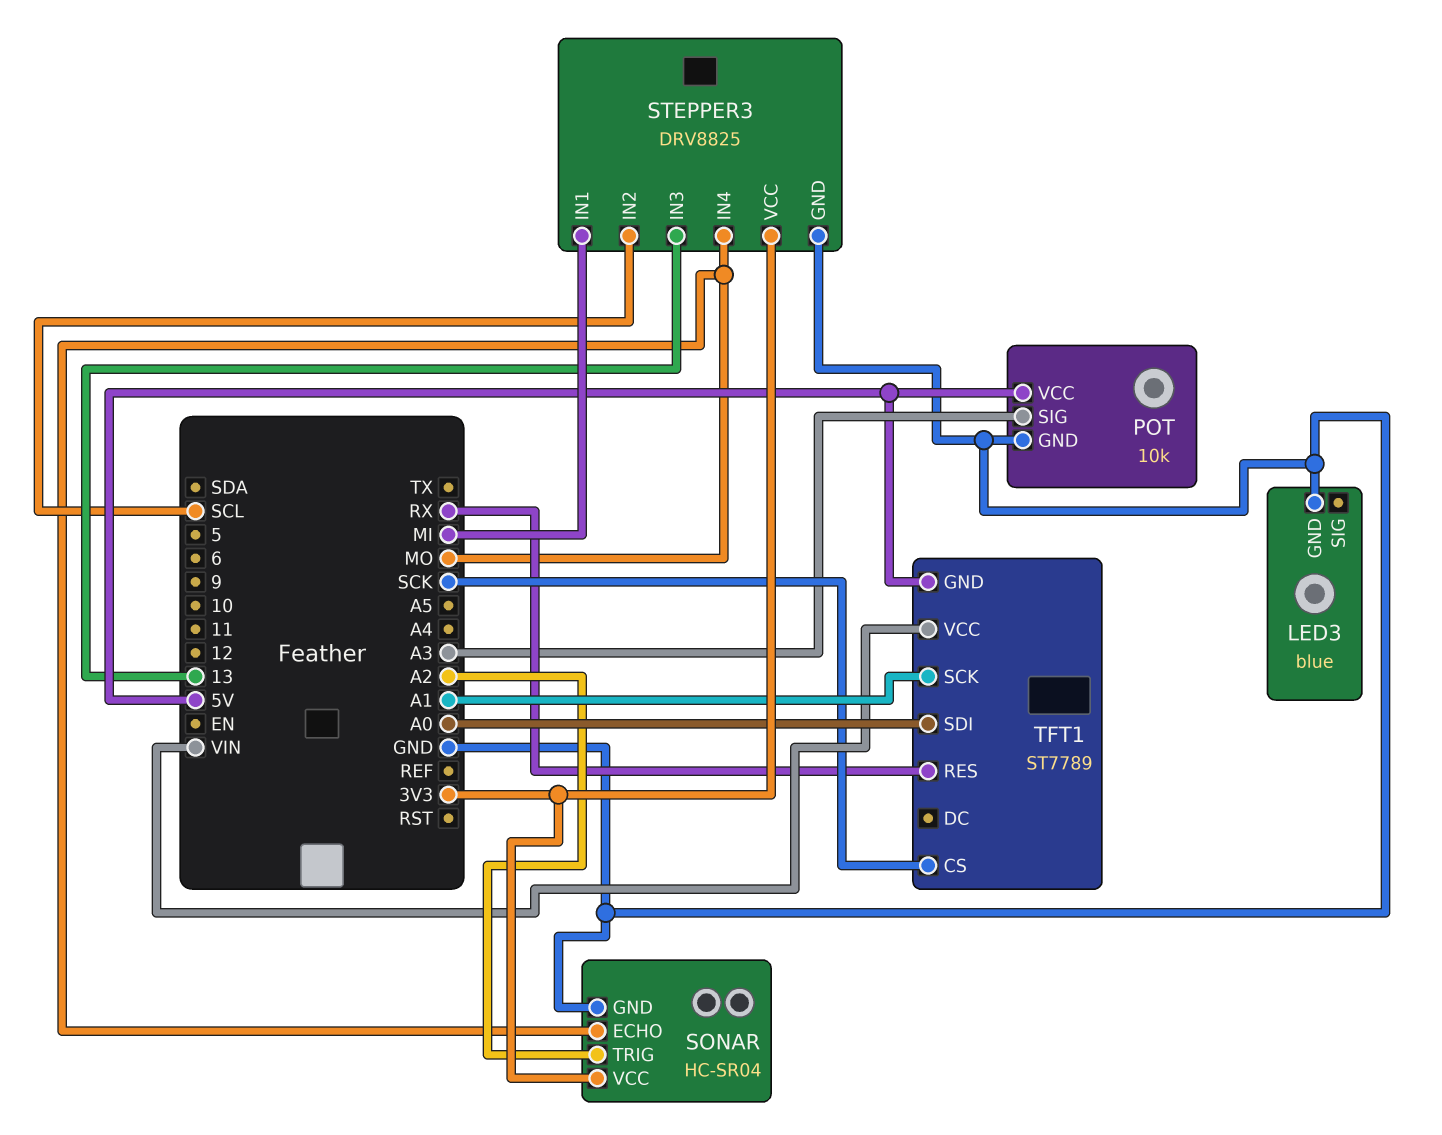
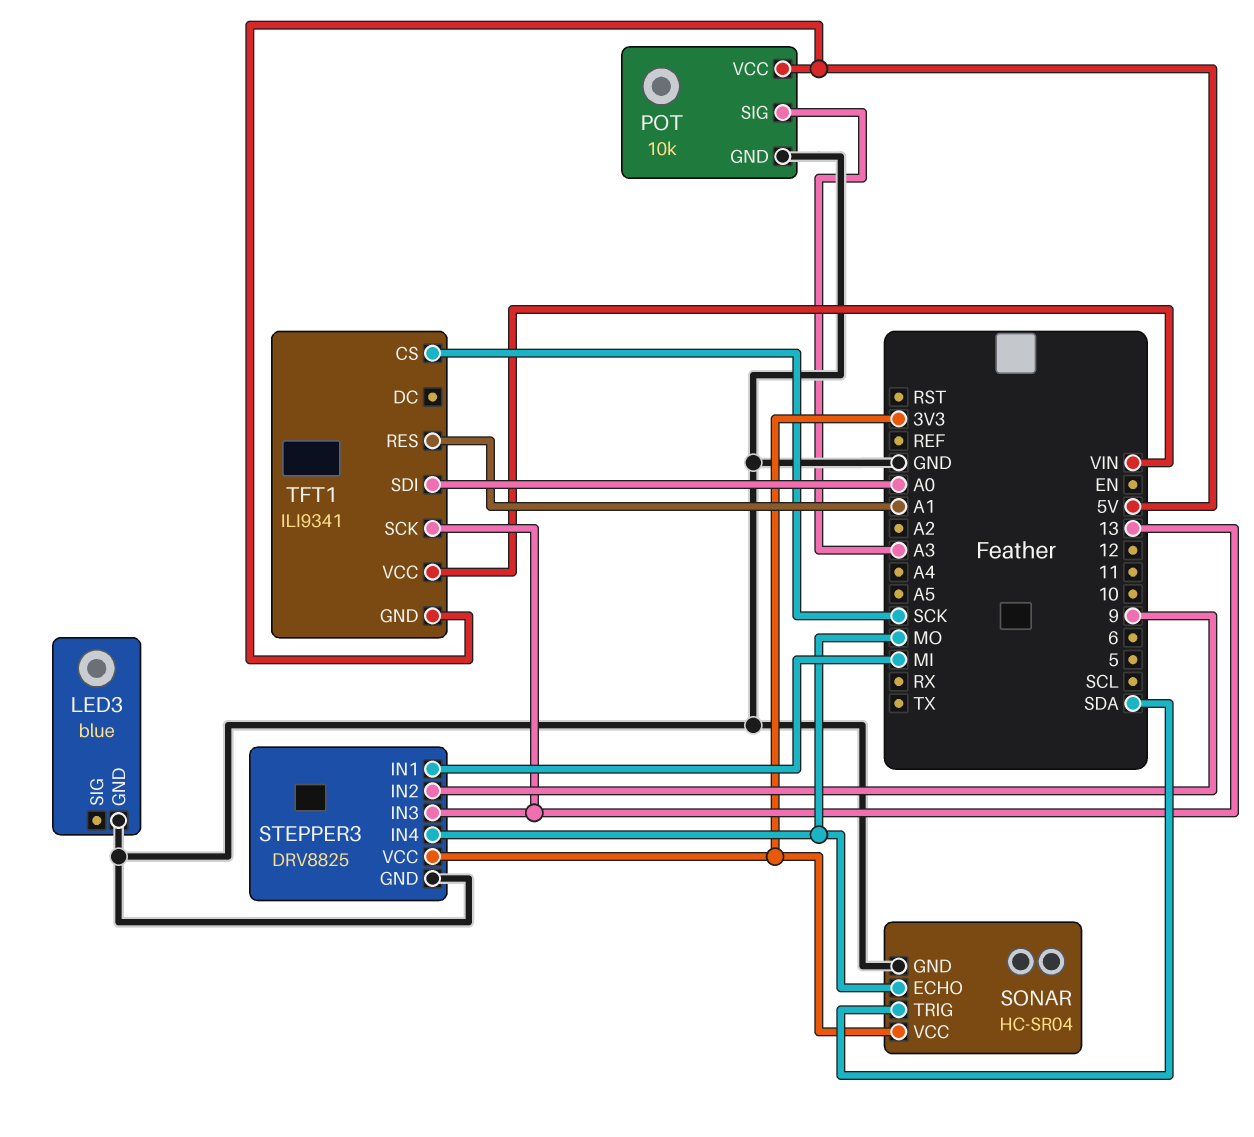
SONAR pin TRIG: A2 -> SDA
STEPPER3 pin IN2: SCL -> 9
TFT1: ST7789 -> ILI9341
TFT1 pin RES: RX -> A1
TFT1 pin SCK: A1 -> 13

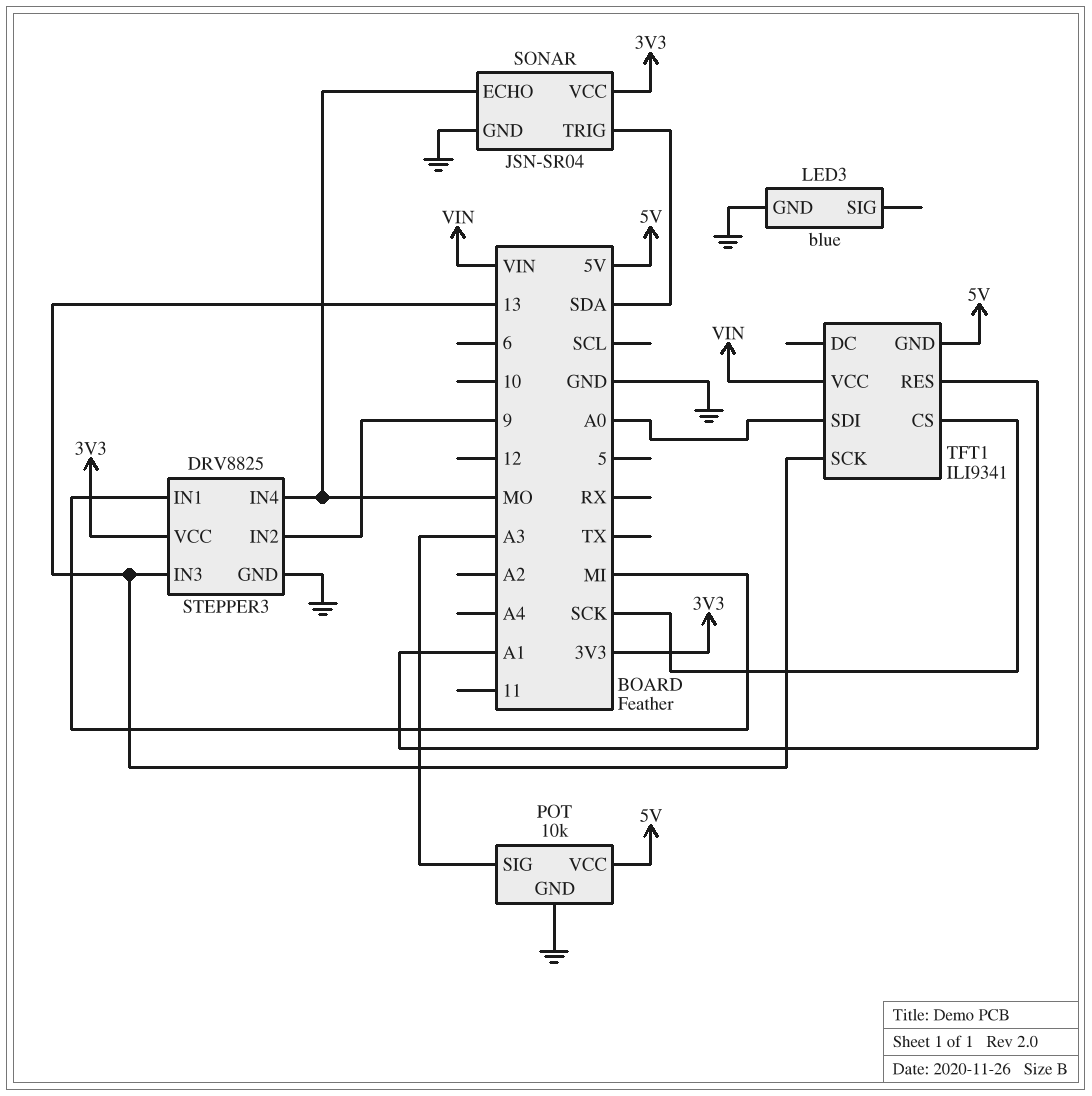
SONAR: HC-SR04 -> JSN-SR04

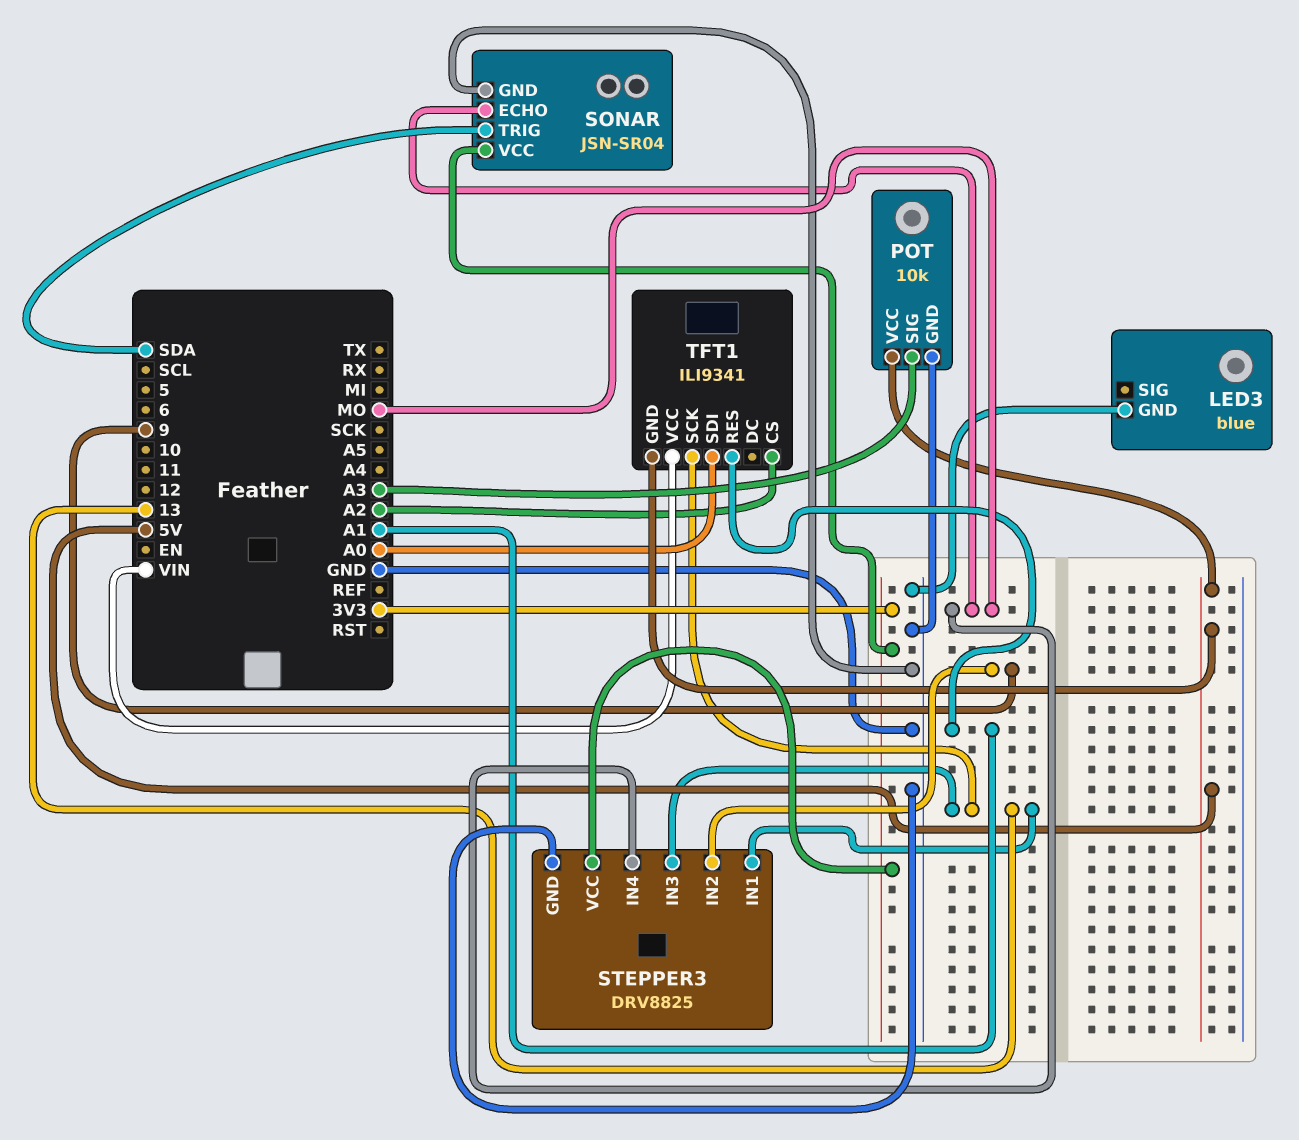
STEPPER3 pin IN1: MI -> 13
TFT1 pin CS: SCK -> A2

